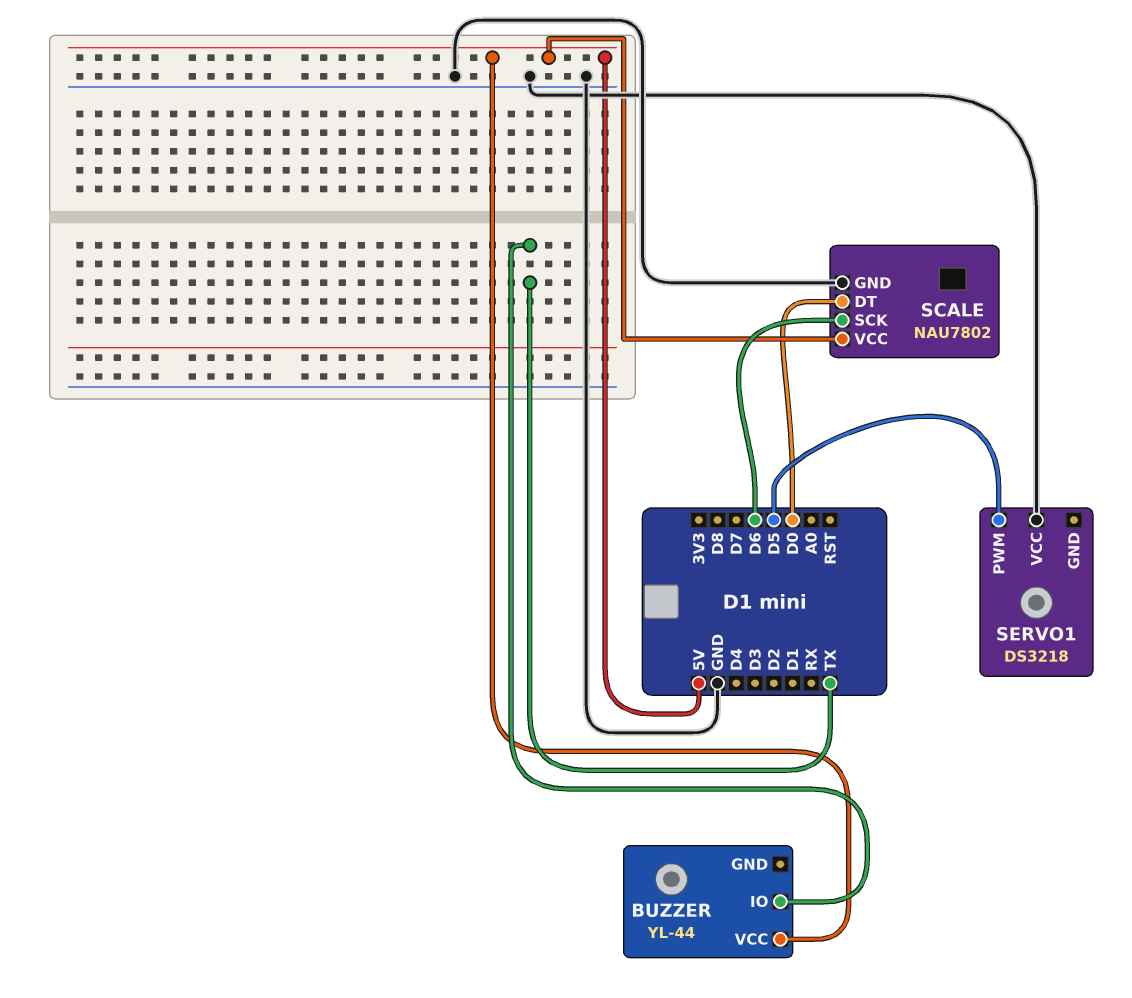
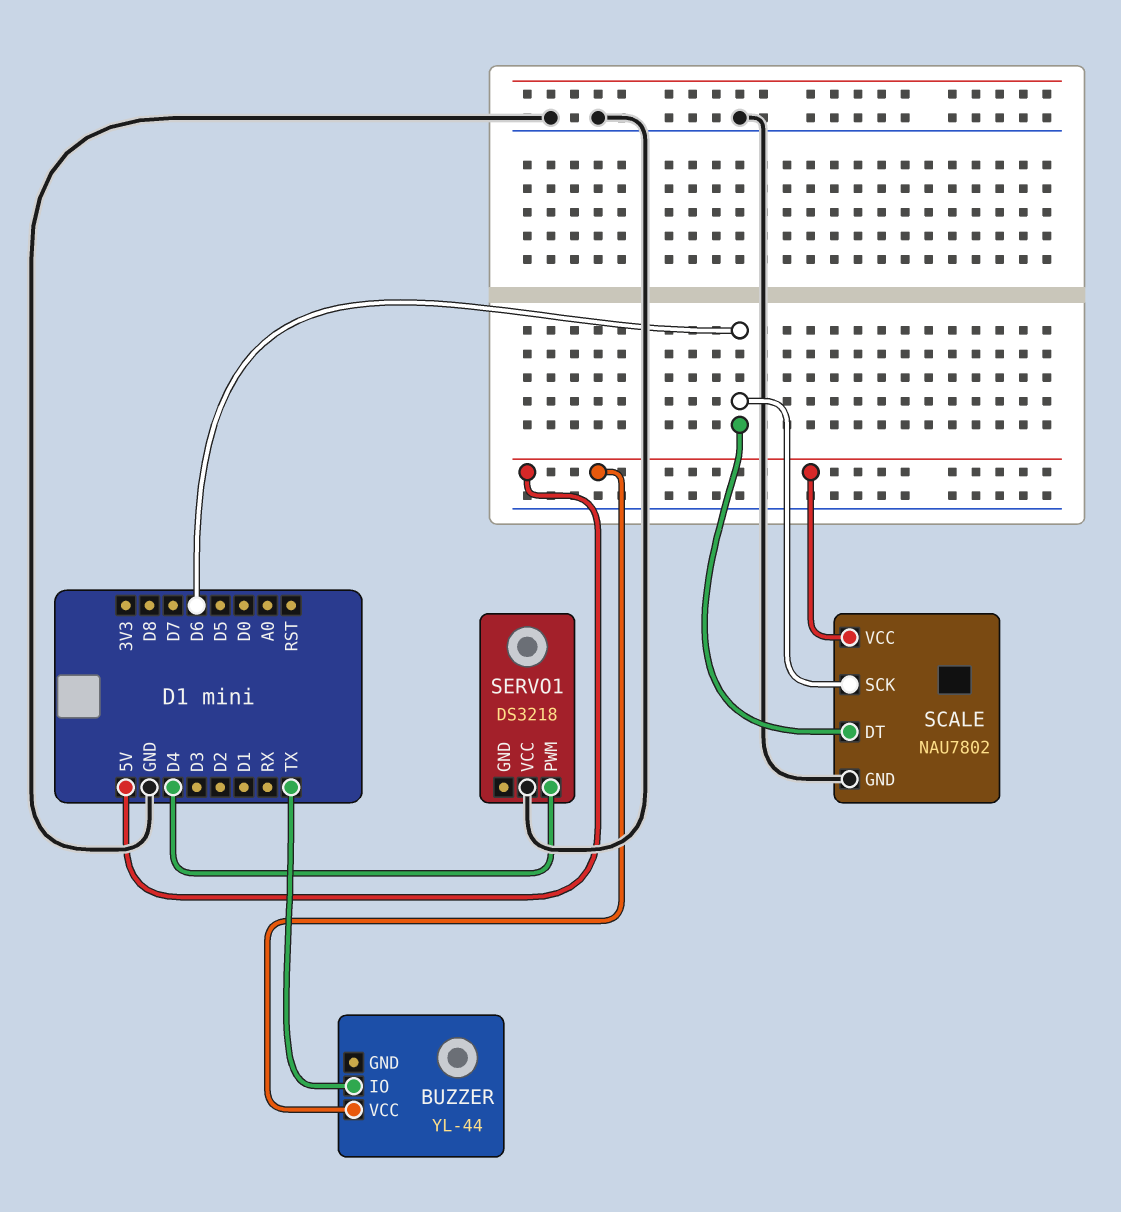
SCALE pin DT: D0 -> D6
SERVO1 pin PWM: D5 -> D4

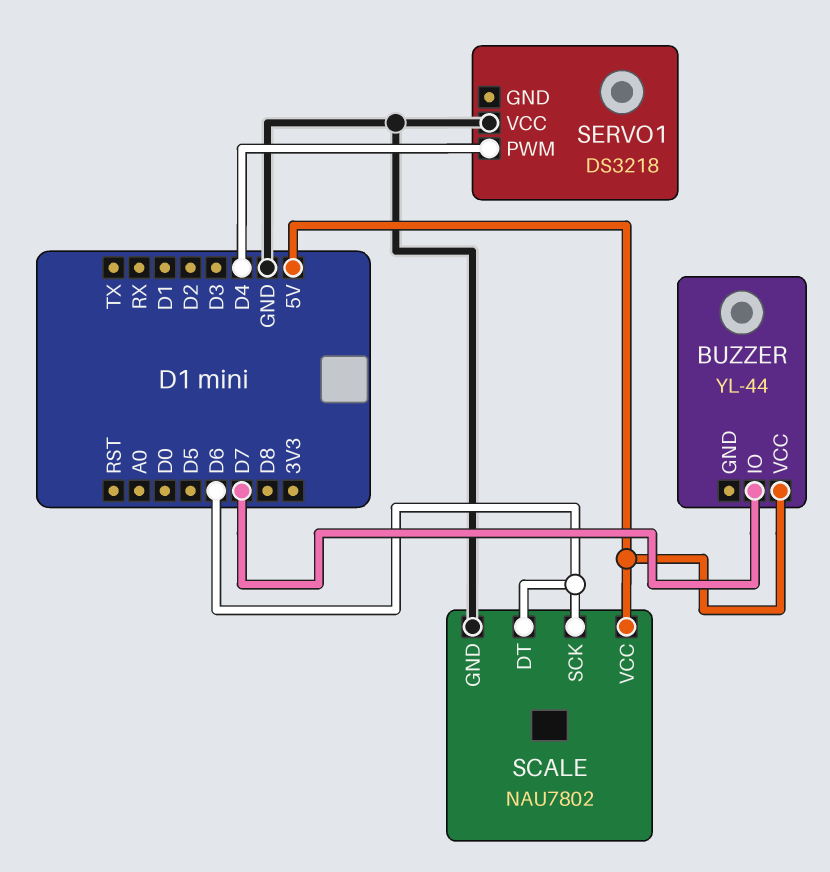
BUZZER pin IO: TX -> D7

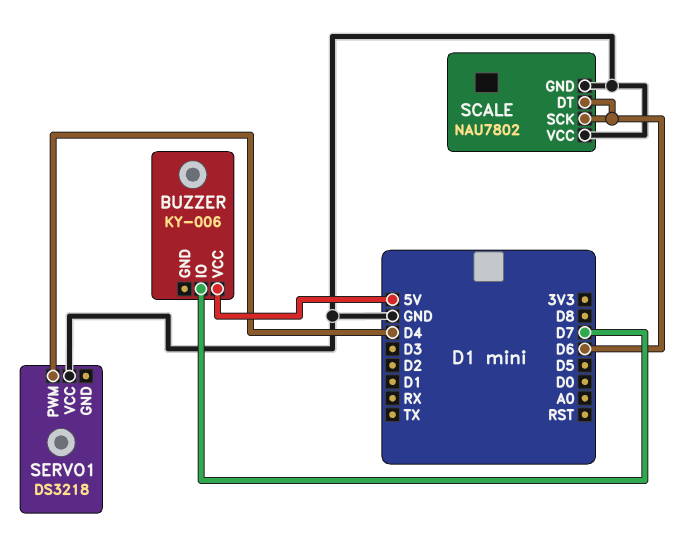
BUZZER: YL-44 -> KY-006
SCALE pin VCC: 5V -> GND

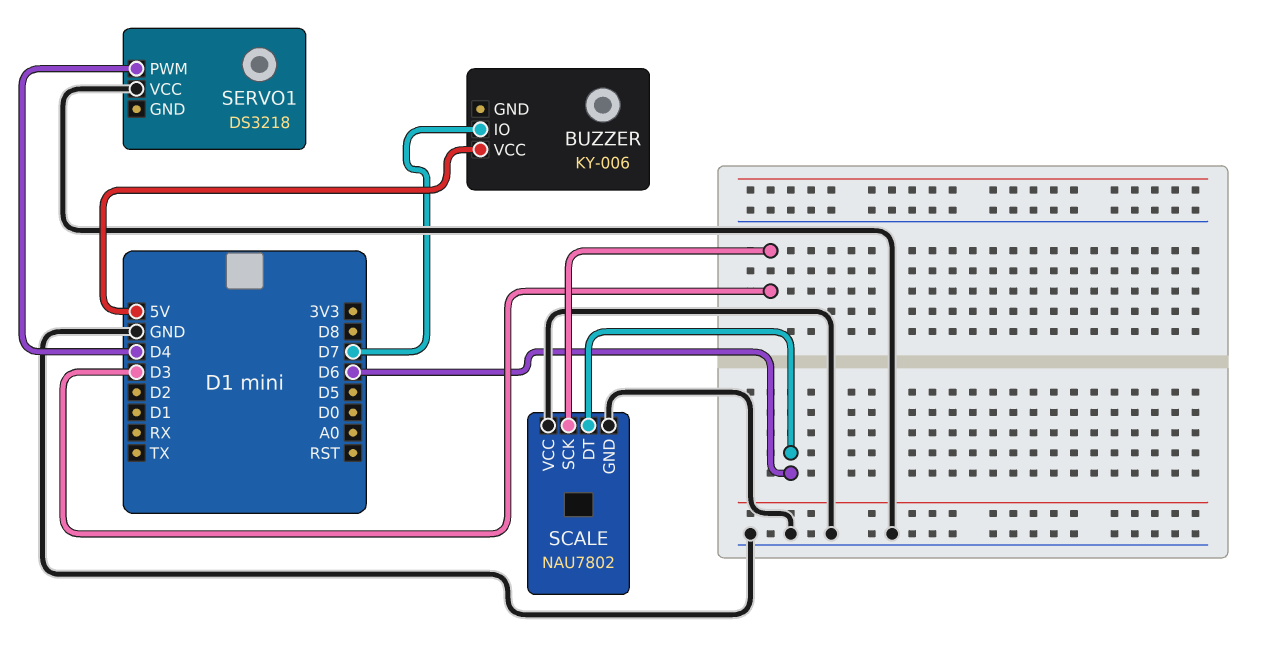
SCALE pin SCK: D6 -> D3

